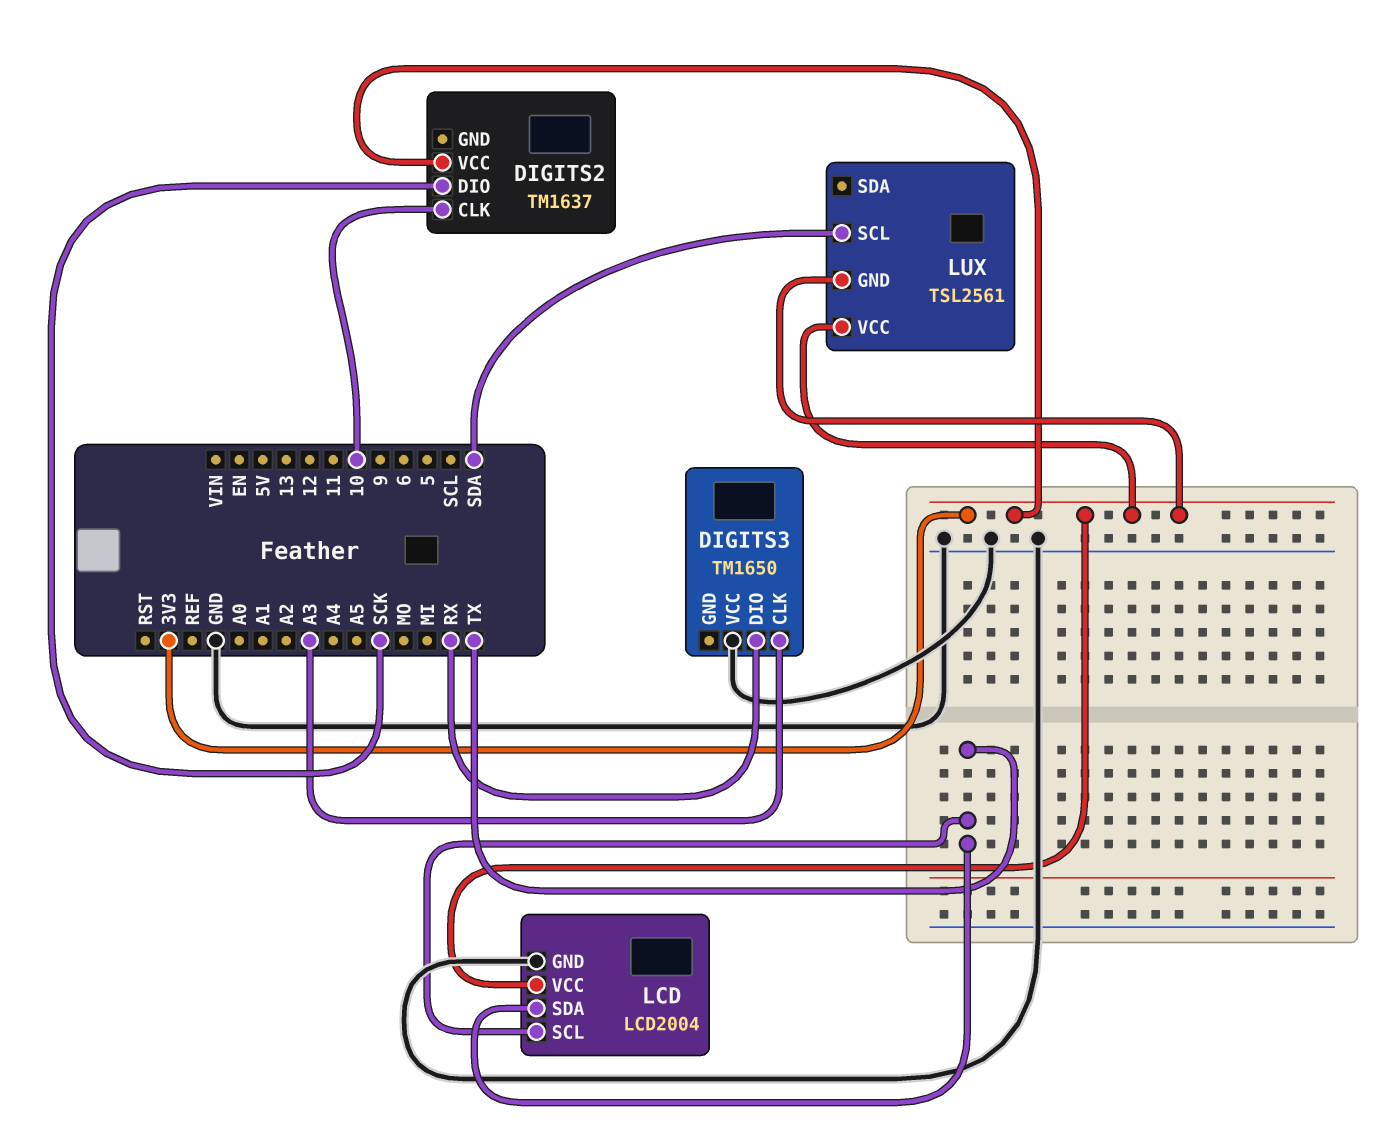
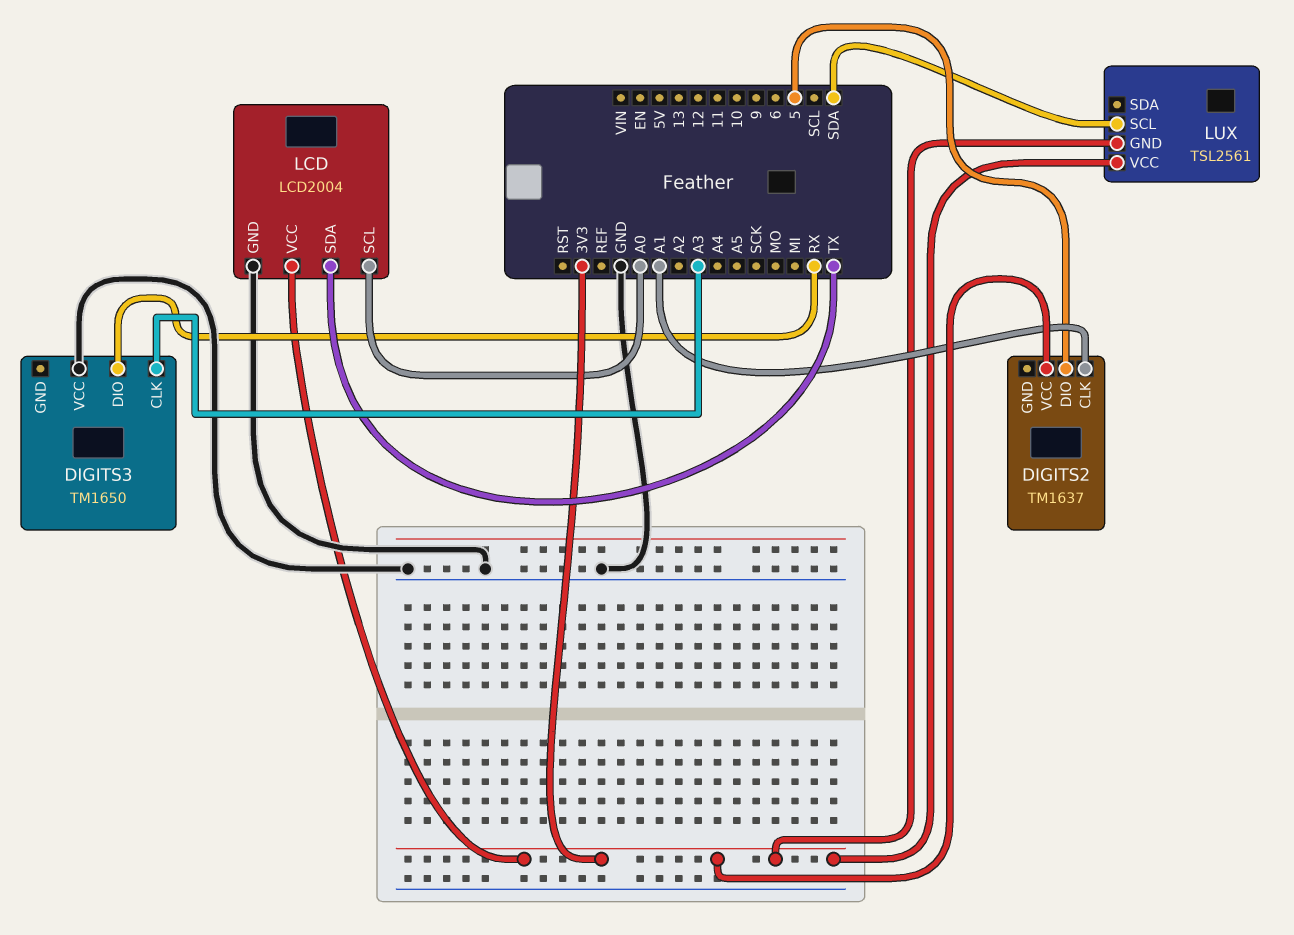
DIGITS2 pin CLK: 10 -> A1
DIGITS2 pin DIO: SCK -> 5
LCD pin SCL: TX -> A0

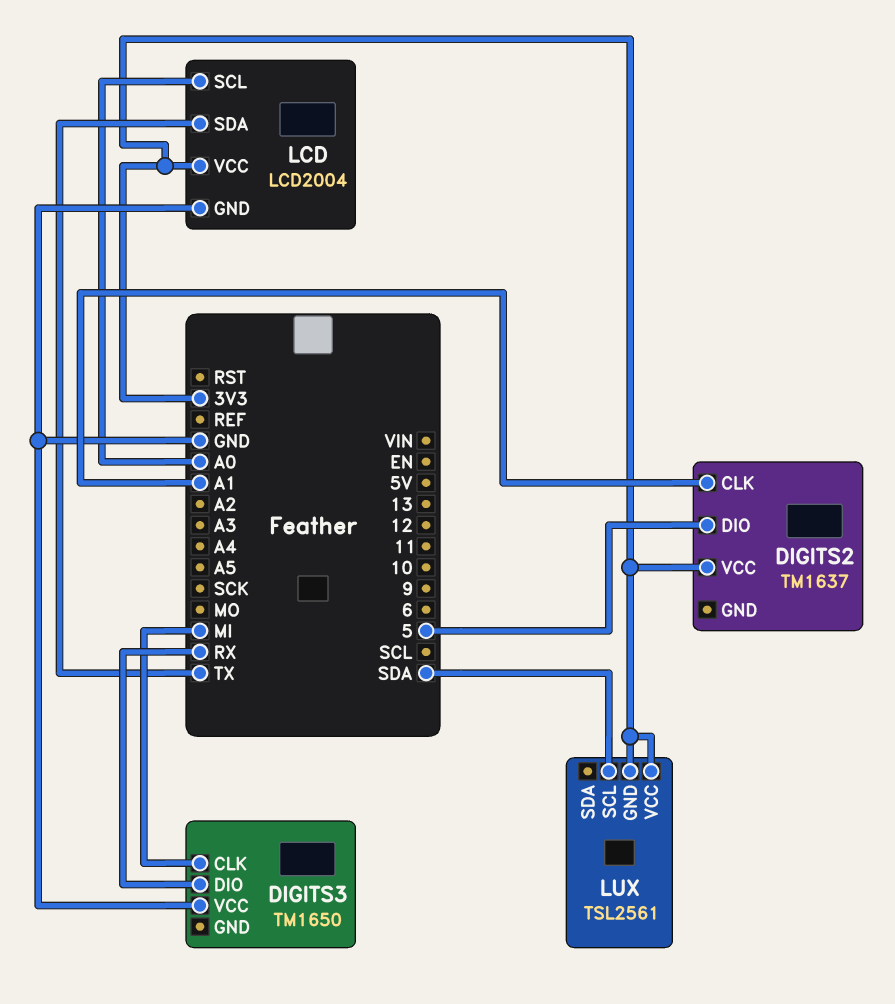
DIGITS3 pin CLK: A3 -> MI

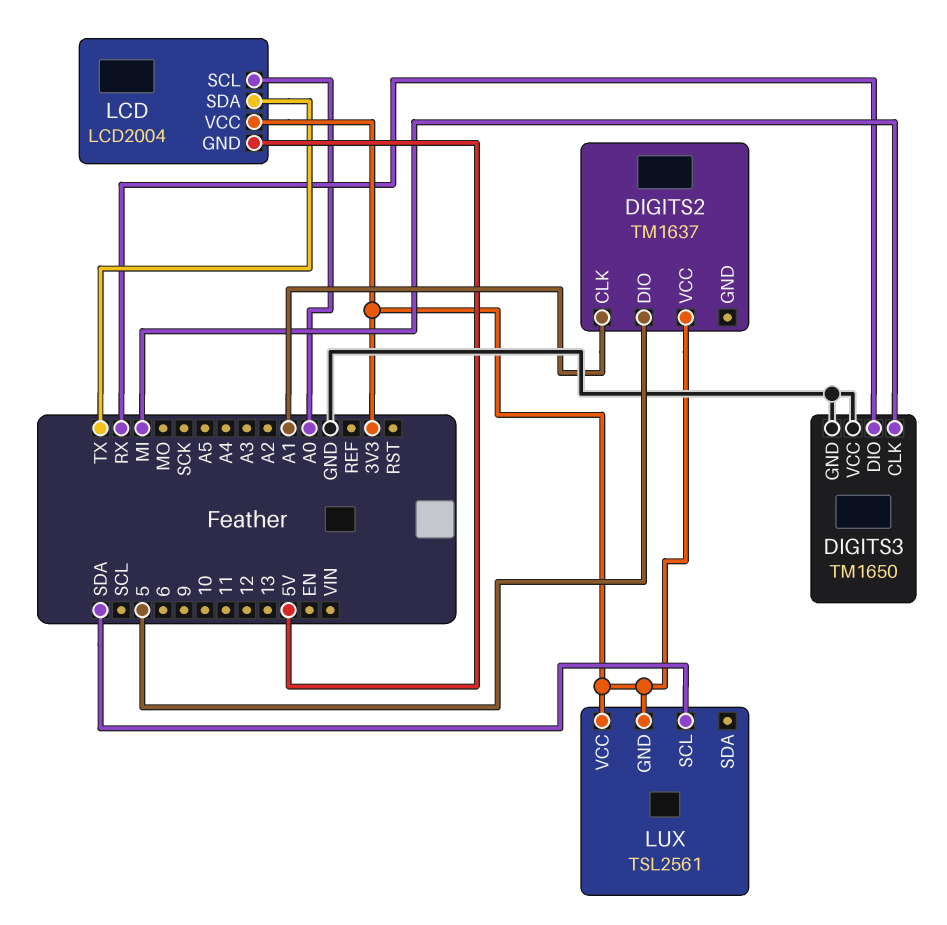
DIGITS3 pin GND: none -> GND
LCD pin GND: GND -> 5V

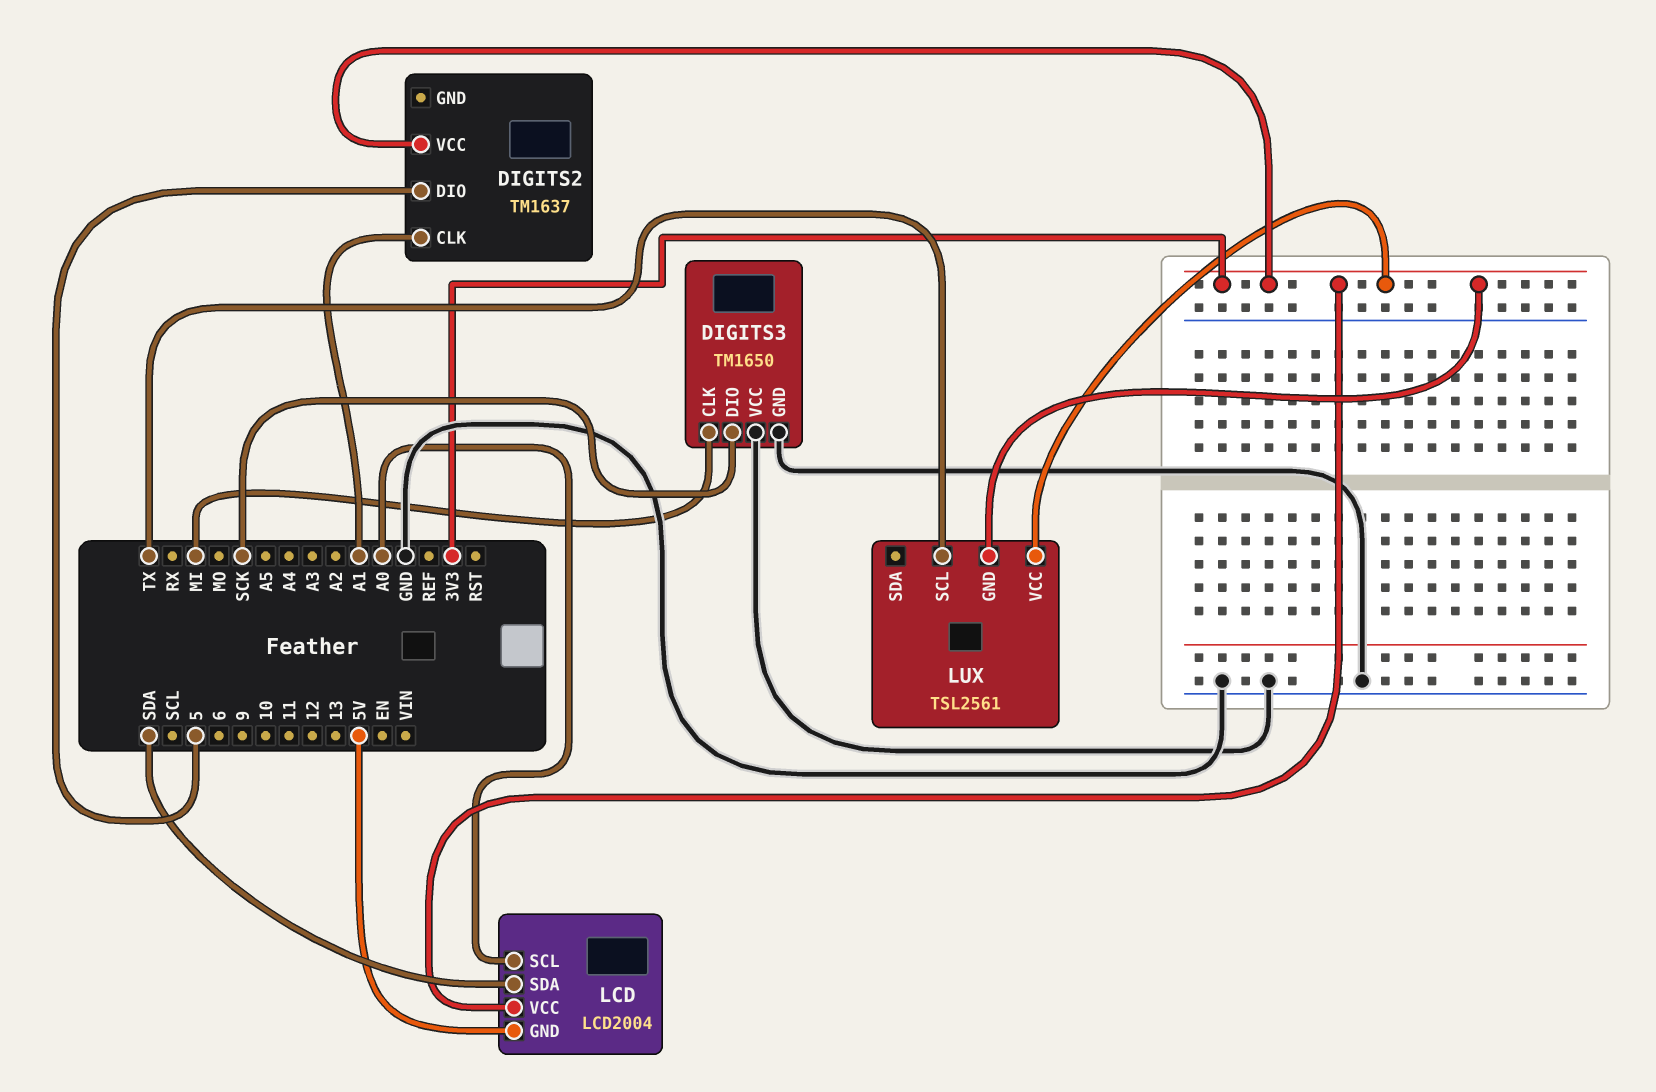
DIGITS3 pin DIO: RX -> SCK
LCD pin SDA: TX -> SDA
LUX pin SCL: SDA -> TX

